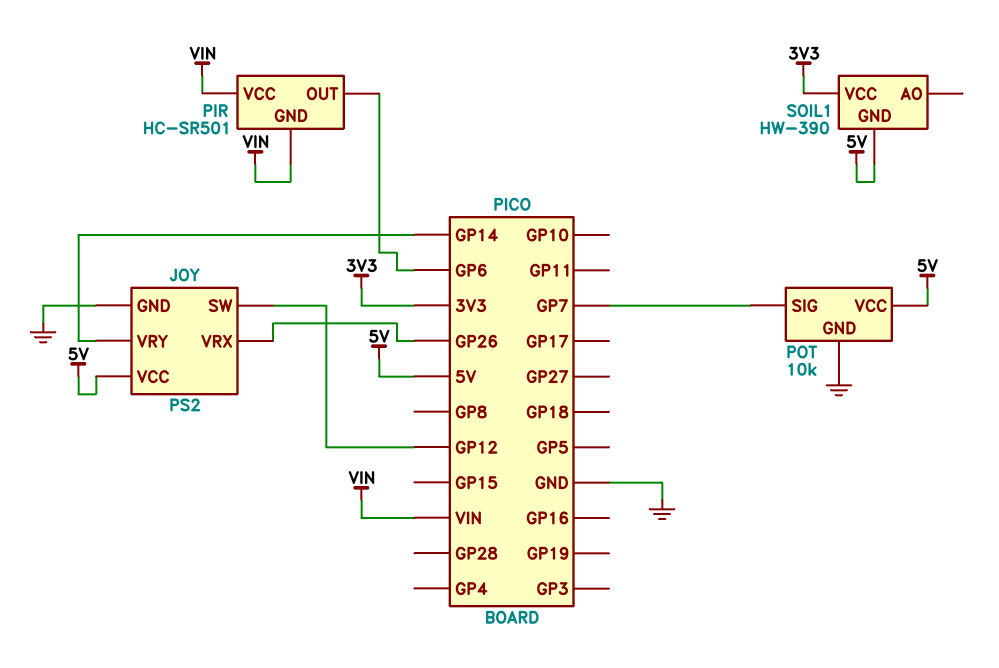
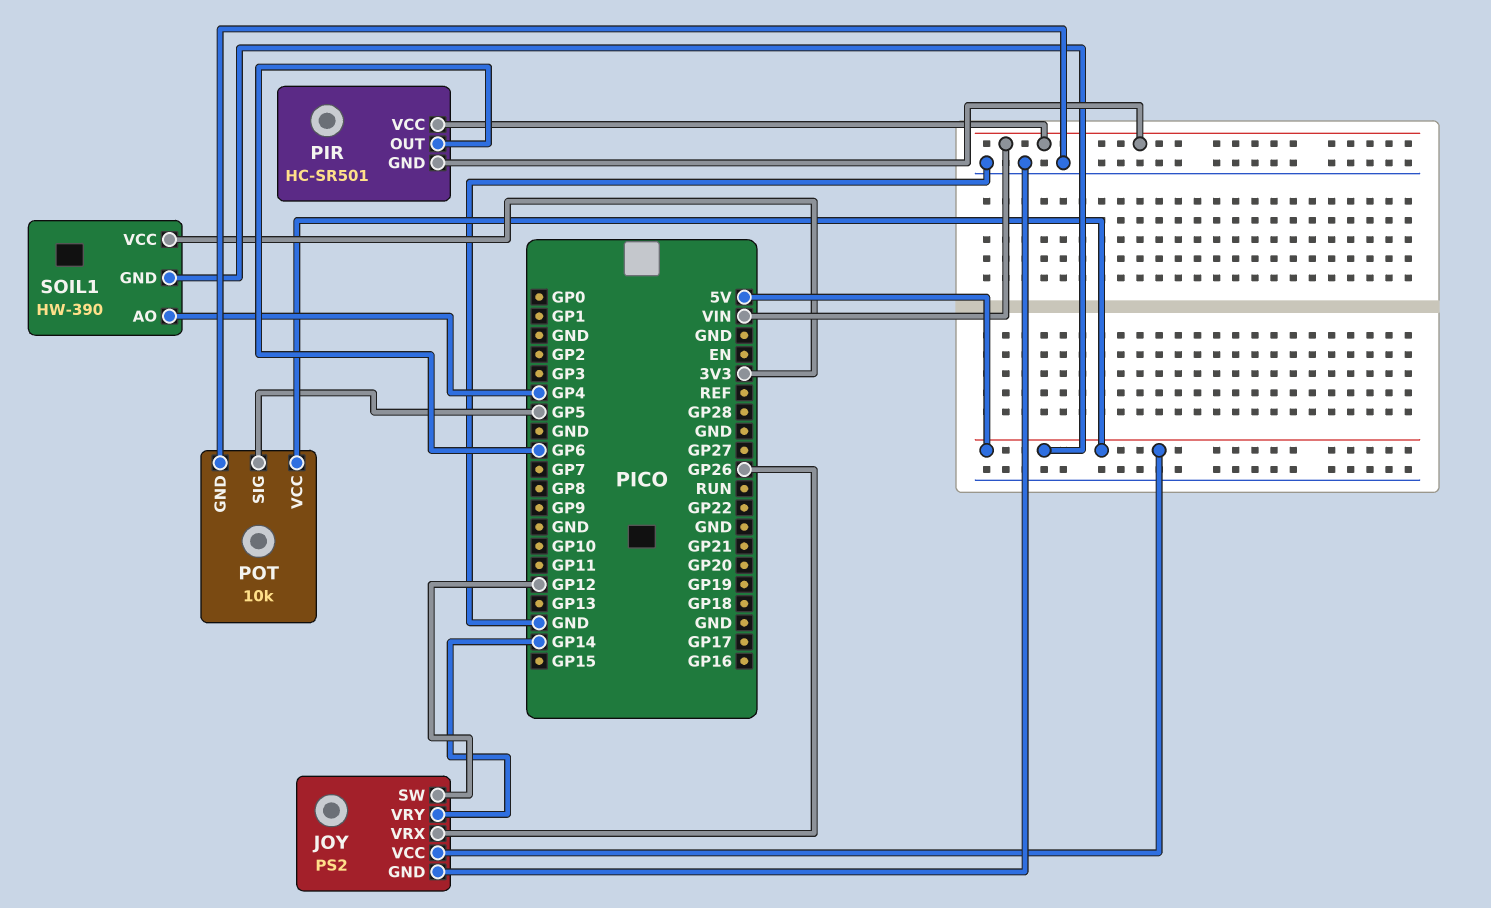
POT pin SIG: GP7 -> GP5
SOIL1 pin AO: none -> GP4

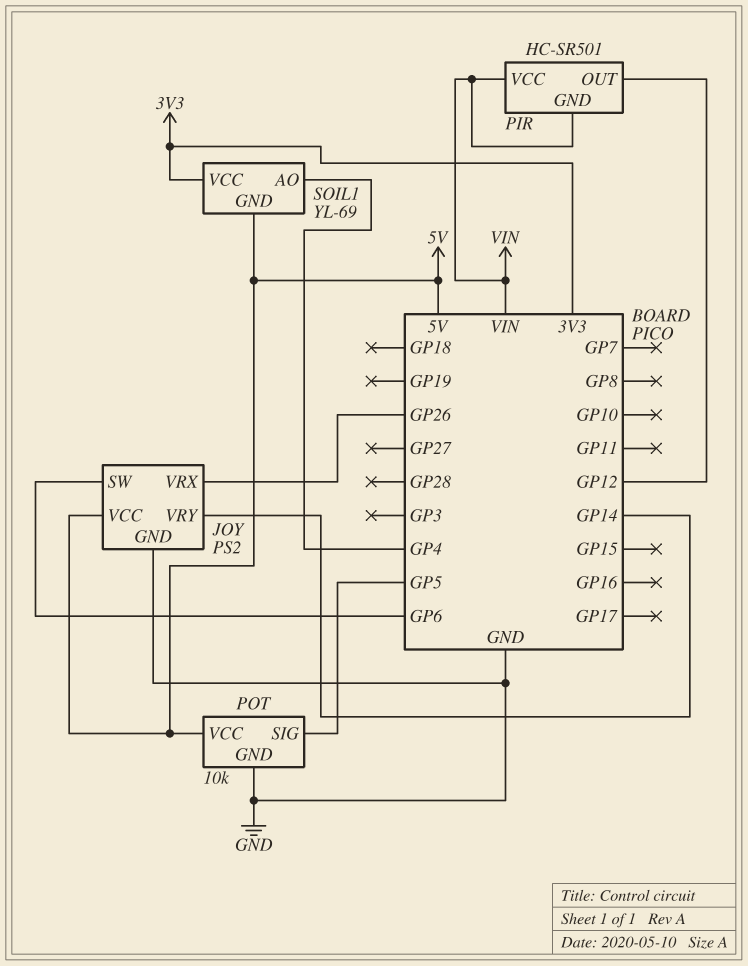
JOY pin SW: GP12 -> GP6
PIR pin OUT: GP6 -> GP12
SOIL1: HW-390 -> YL-69

